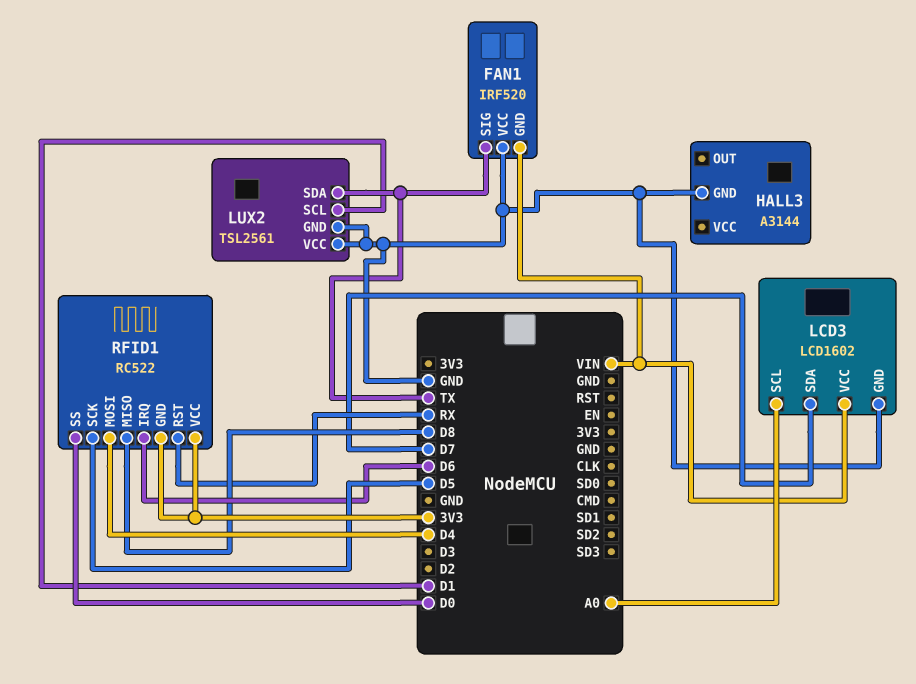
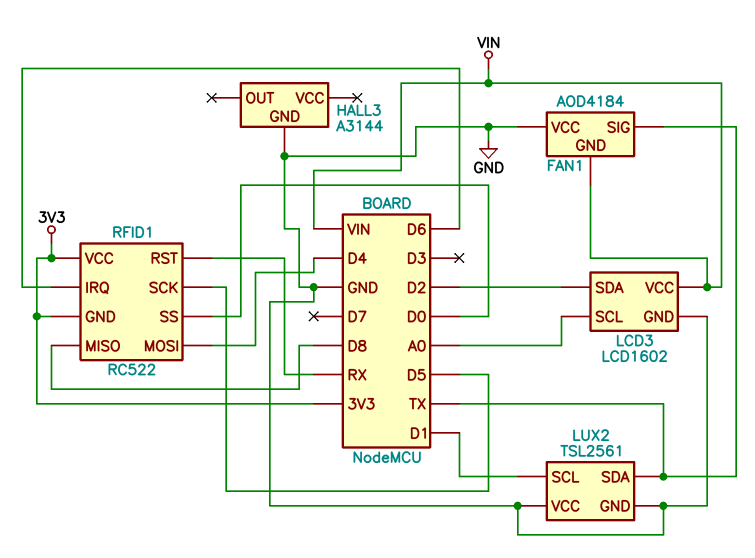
FAN1: IRF520 -> AOD4184
LCD3 pin SDA: D7 -> D2

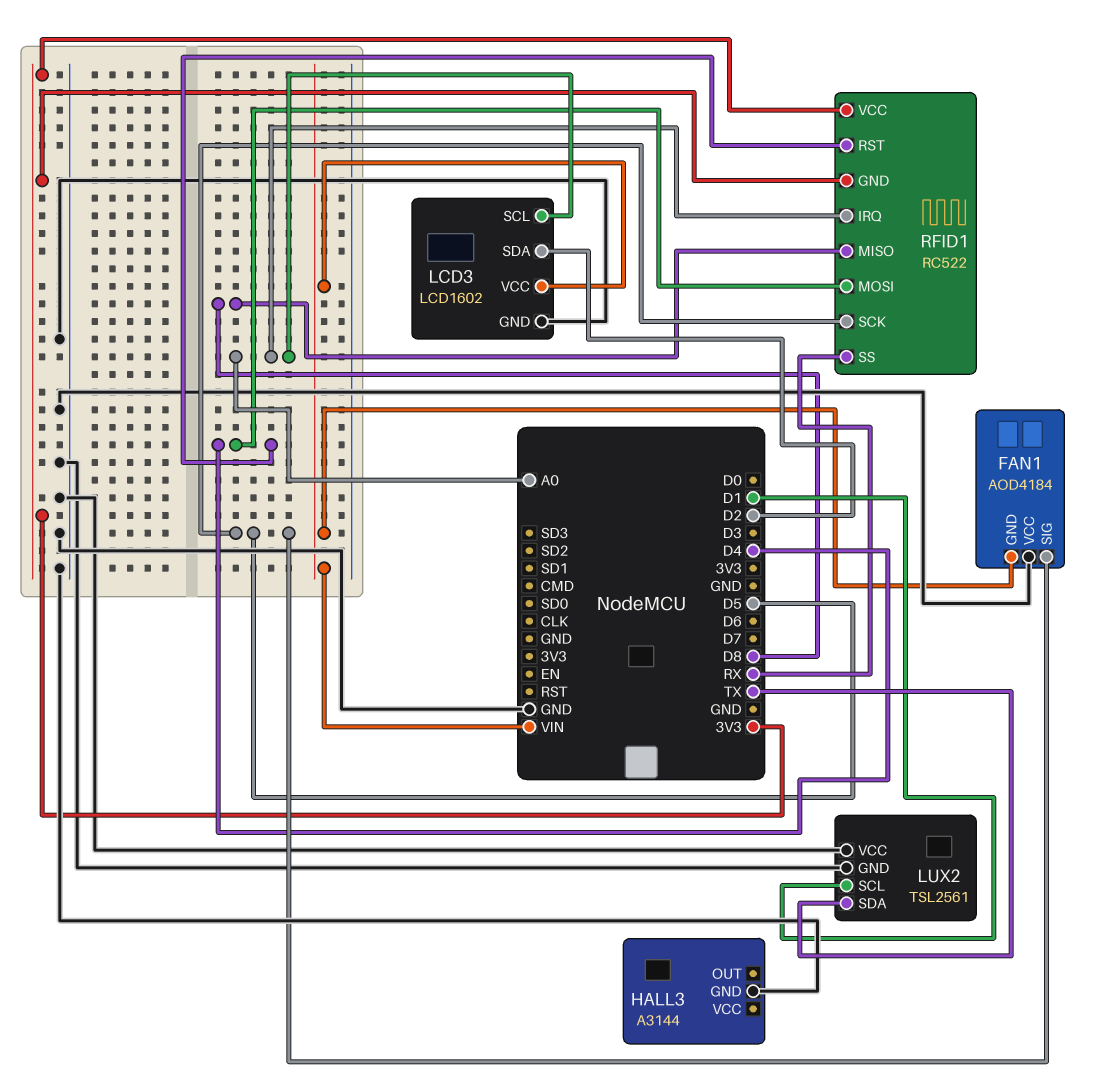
FAN1 pin SIG: TX -> D5
RFID1 pin IRQ: D6 -> A0
RFID1 pin RST: RX -> D4
RFID1 pin SS: D0 -> RX

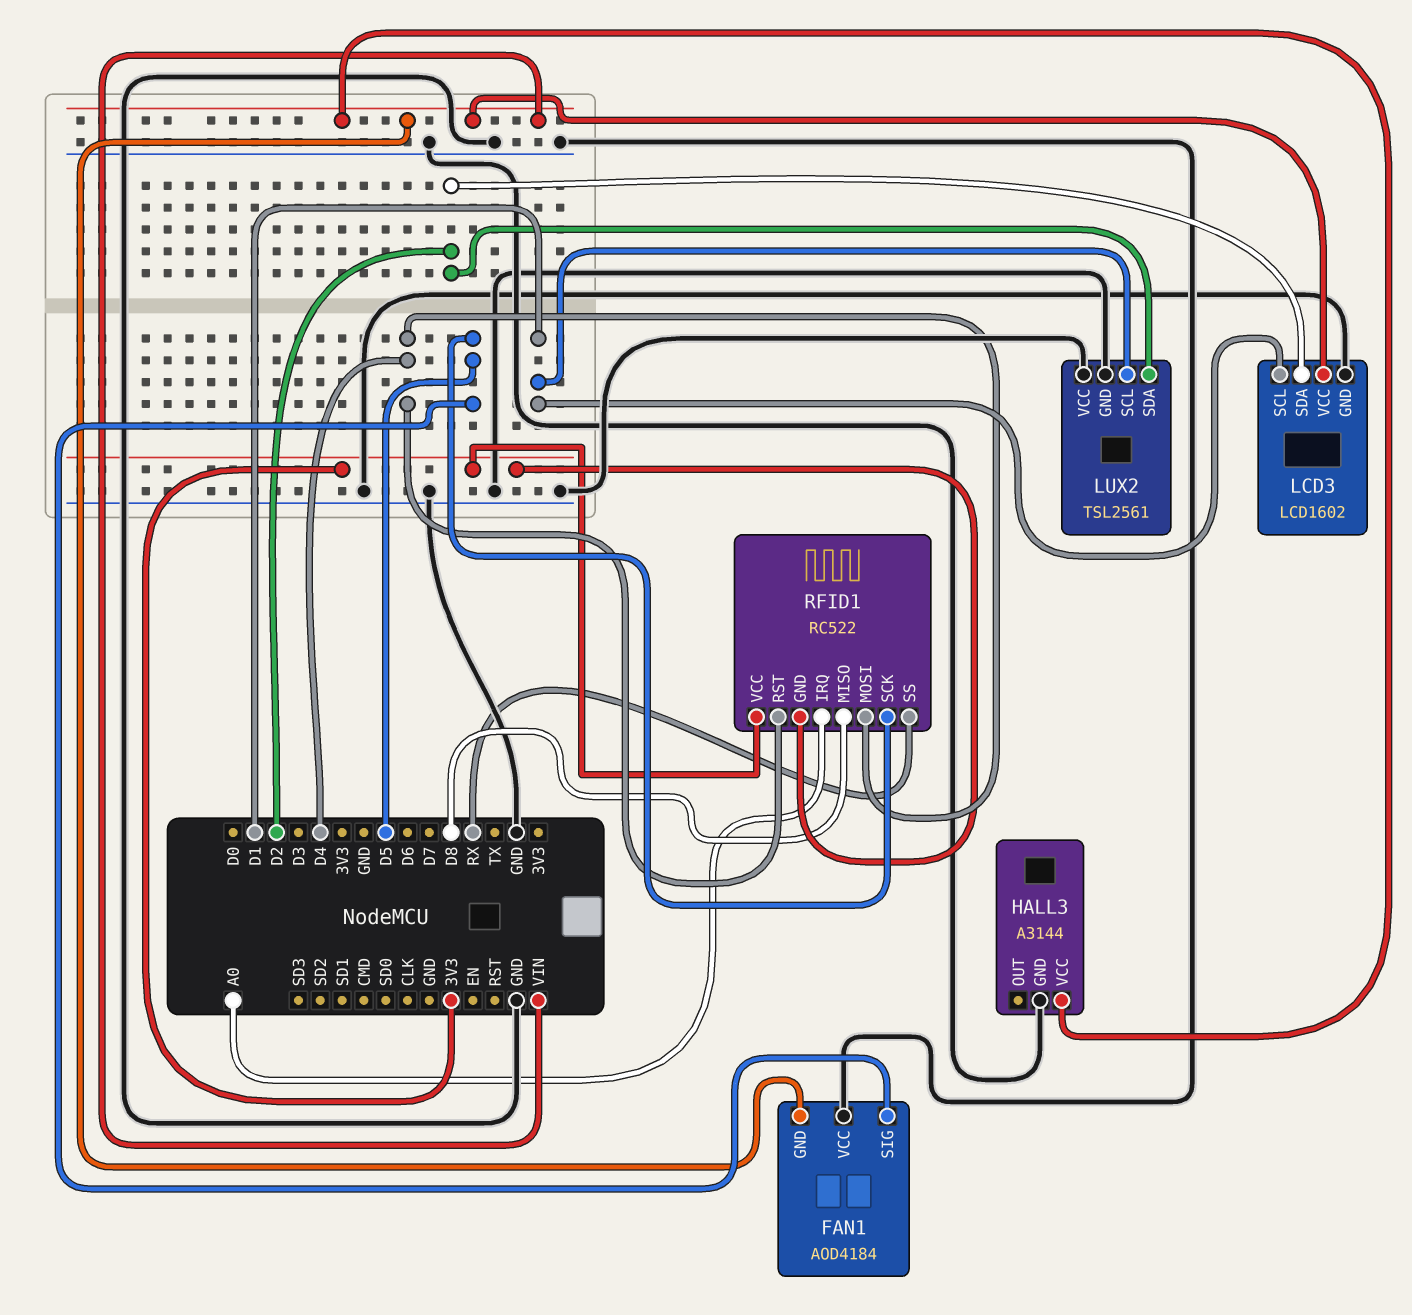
HALL3 pin VCC: none -> VIN
LCD3 pin SCL: A0 -> D1
LUX2 pin SDA: TX -> D2

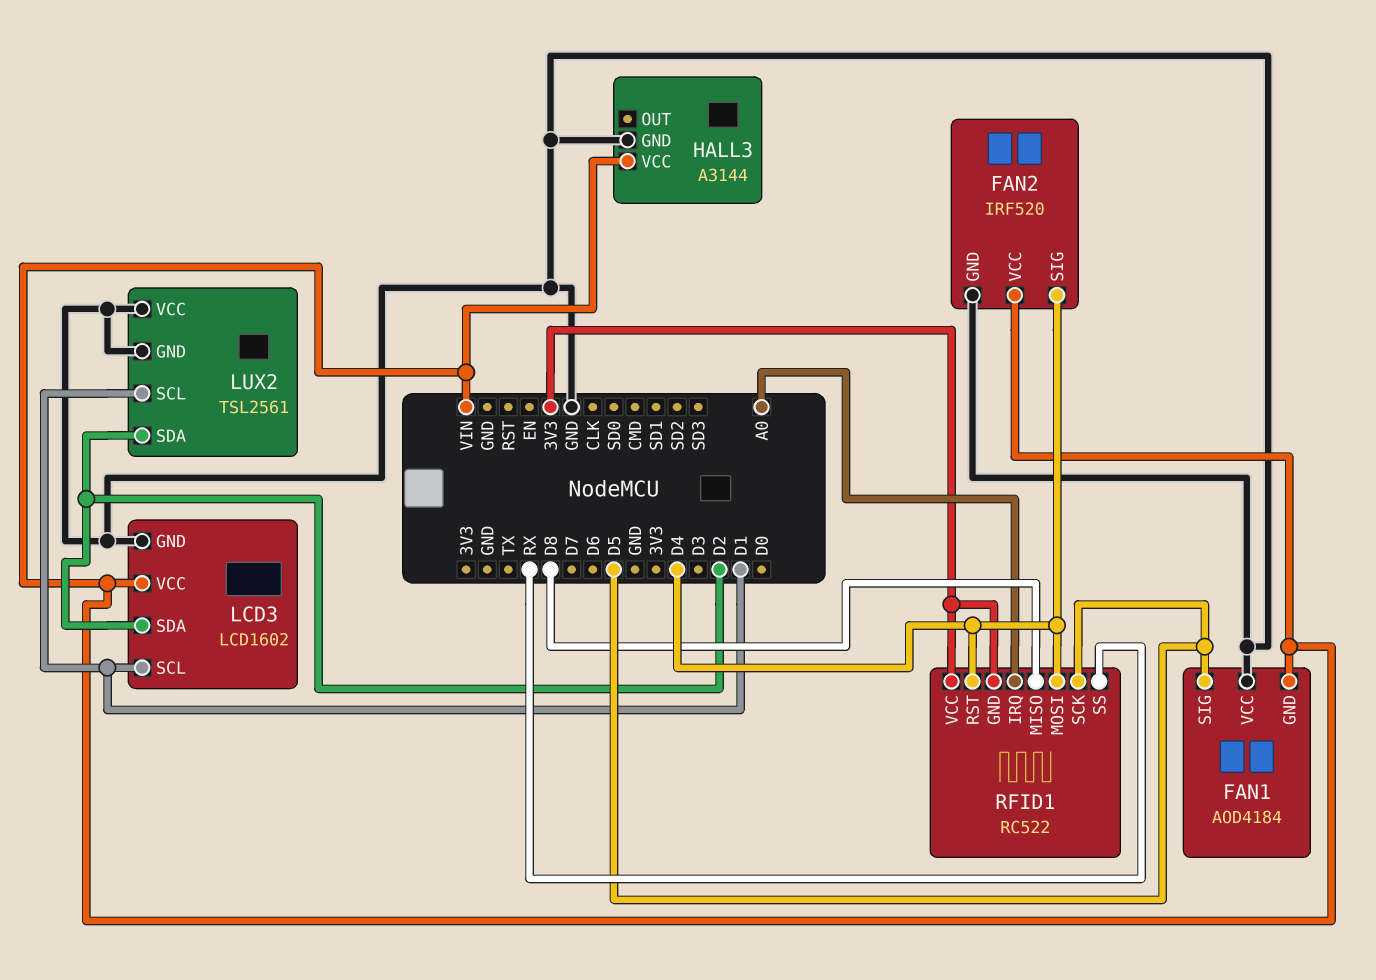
FAN2: none -> IRF520
FAN2 pin GND: none -> GND
FAN2 pin SIG: none -> D4
FAN2 pin VCC: none -> VIN

